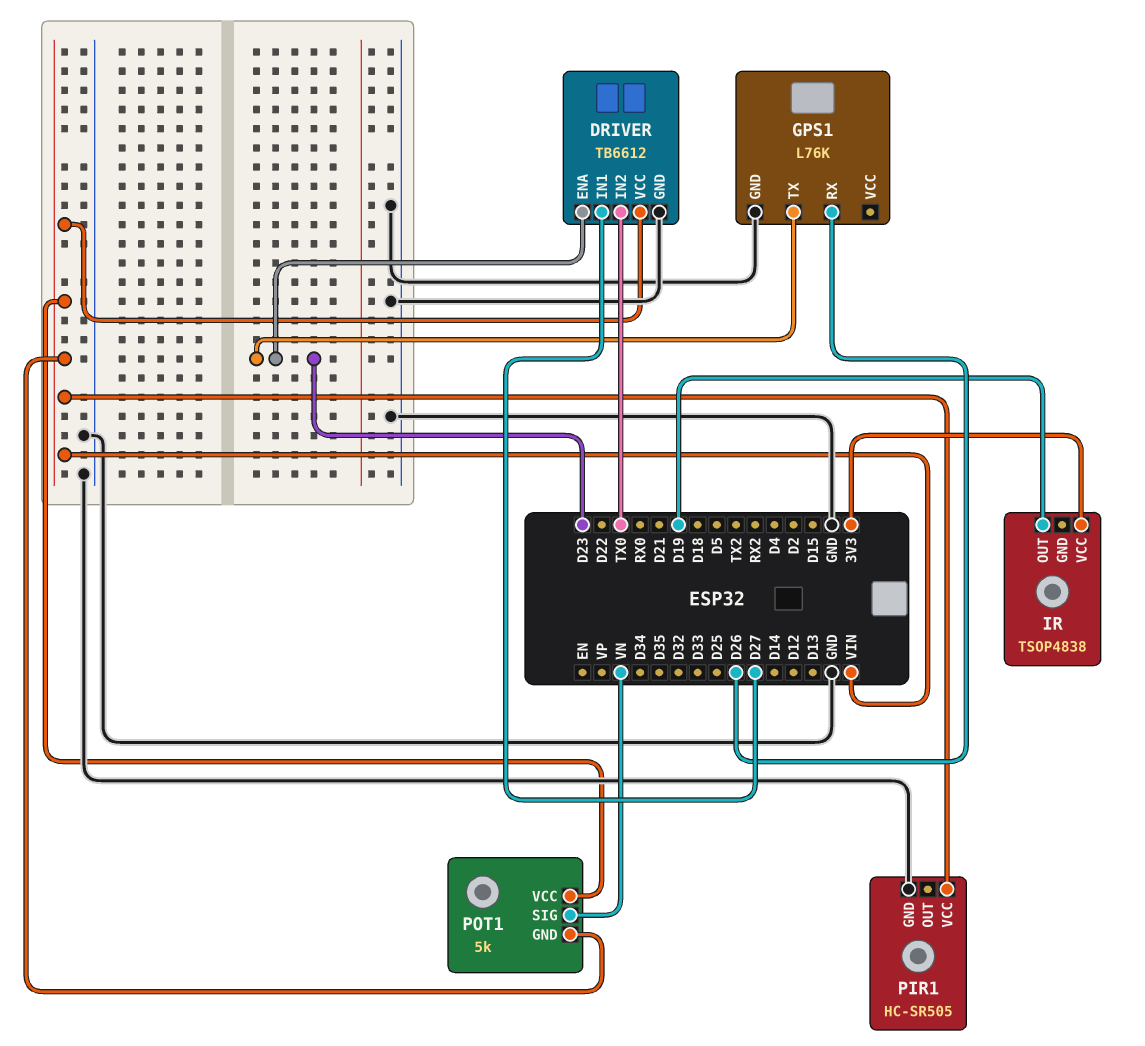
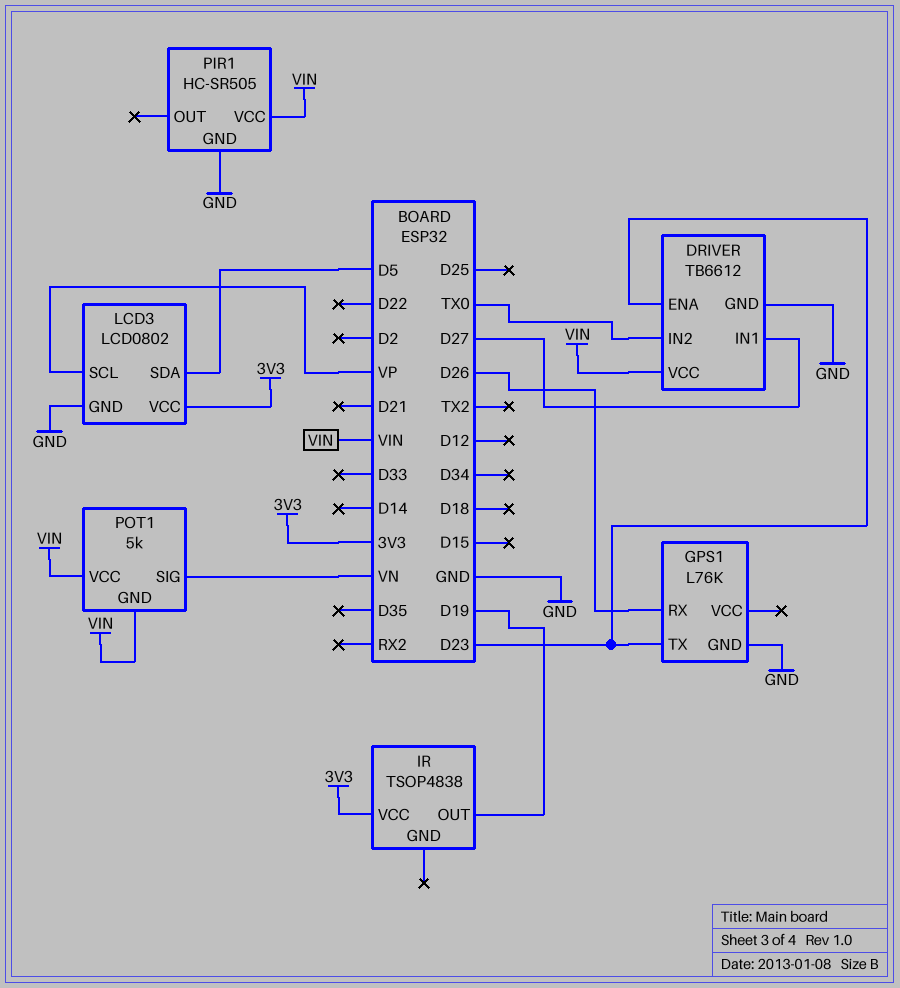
LCD3: none -> LCD0802
LCD3 pin GND: none -> GND
LCD3 pin SCL: none -> VP
LCD3 pin SDA: none -> D5
LCD3 pin VCC: none -> 3V3

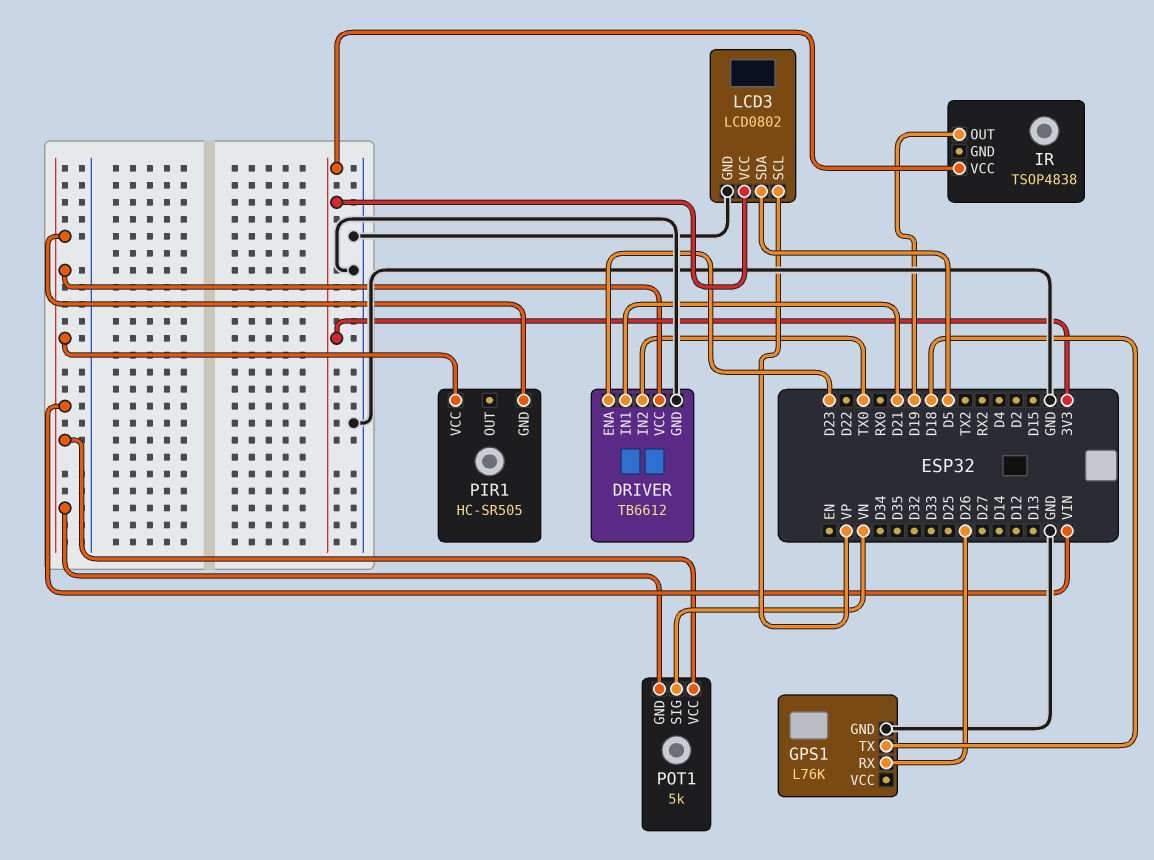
DRIVER pin IN1: D27 -> D21
GPS1 pin TX: D23 -> D18
PIR1 pin GND: GND -> VIN

